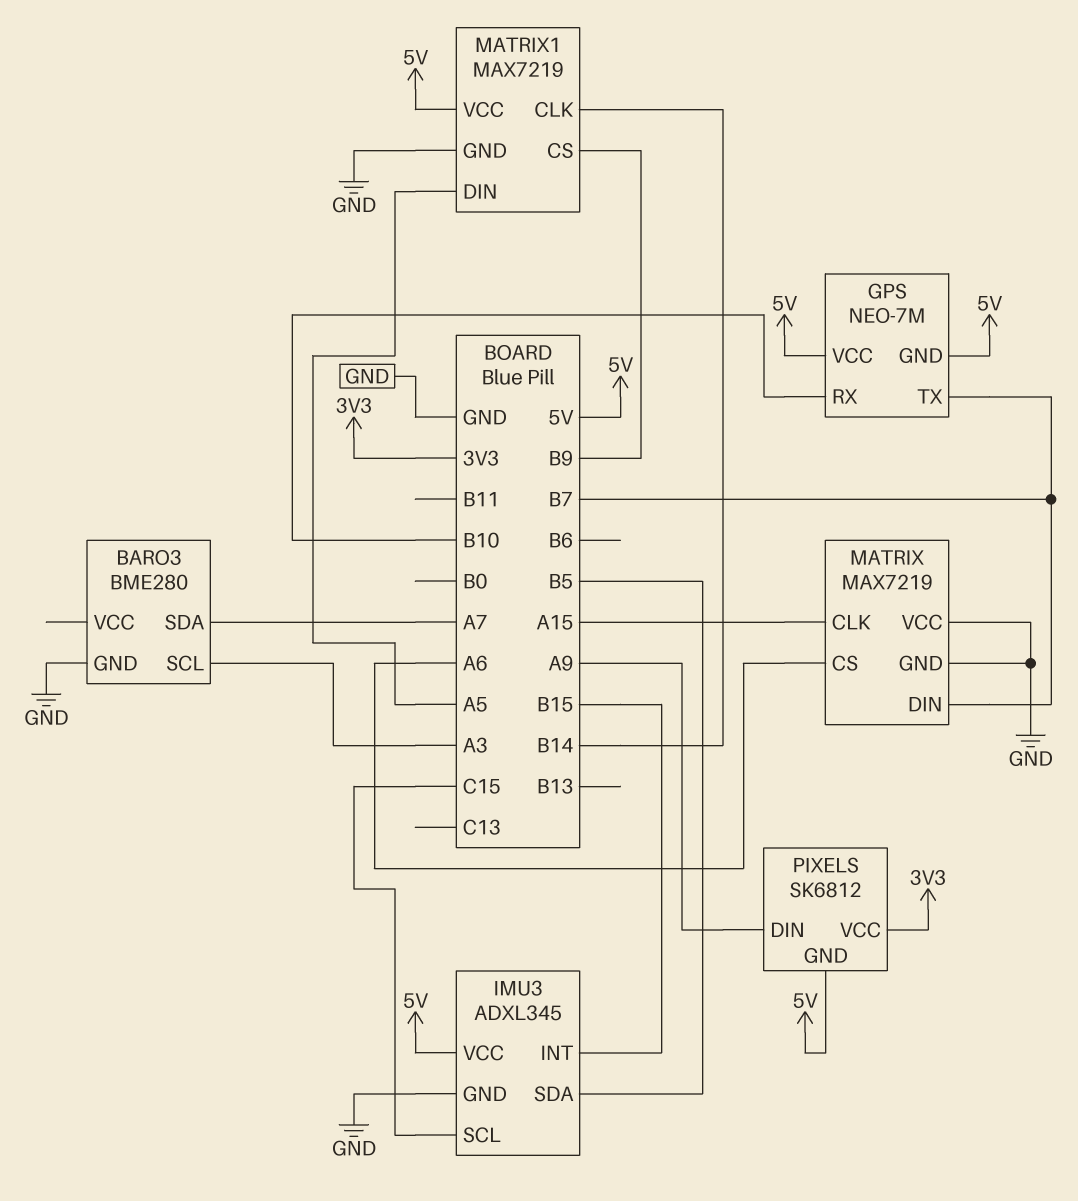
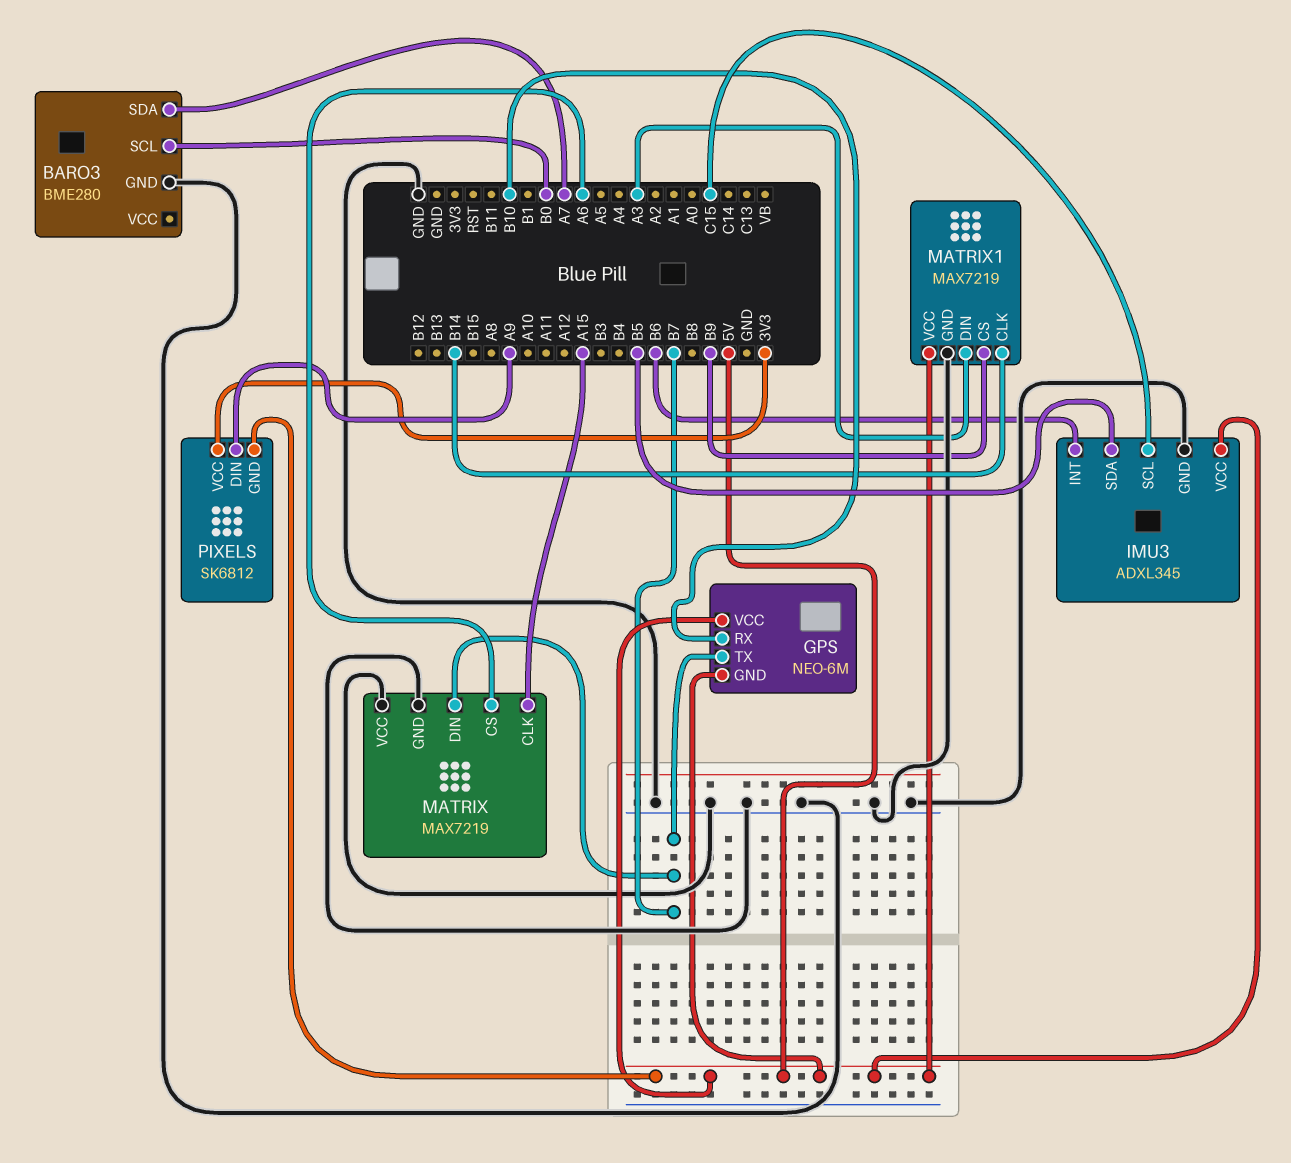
BARO3 pin SCL: A3 -> B0
GPS: NEO-7M -> NEO-6M
IMU3 pin INT: B15 -> B6
MATRIX1 pin DIN: A5 -> A3

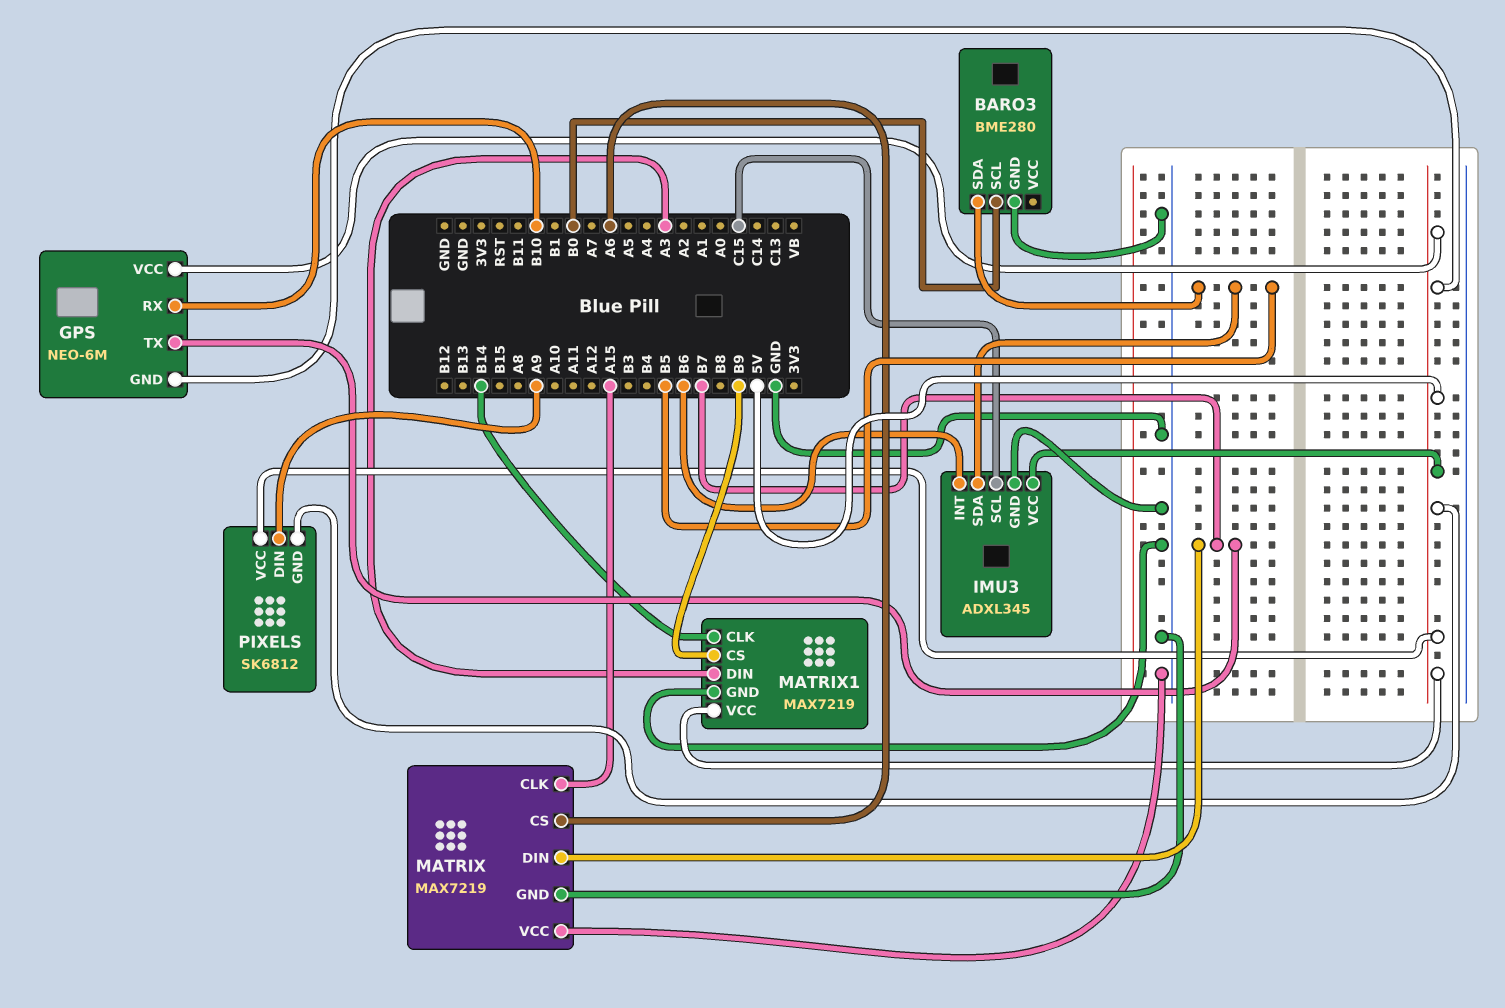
BARO3 pin SDA: A7 -> B5
PIXELS pin VCC: 3V3 -> 5V

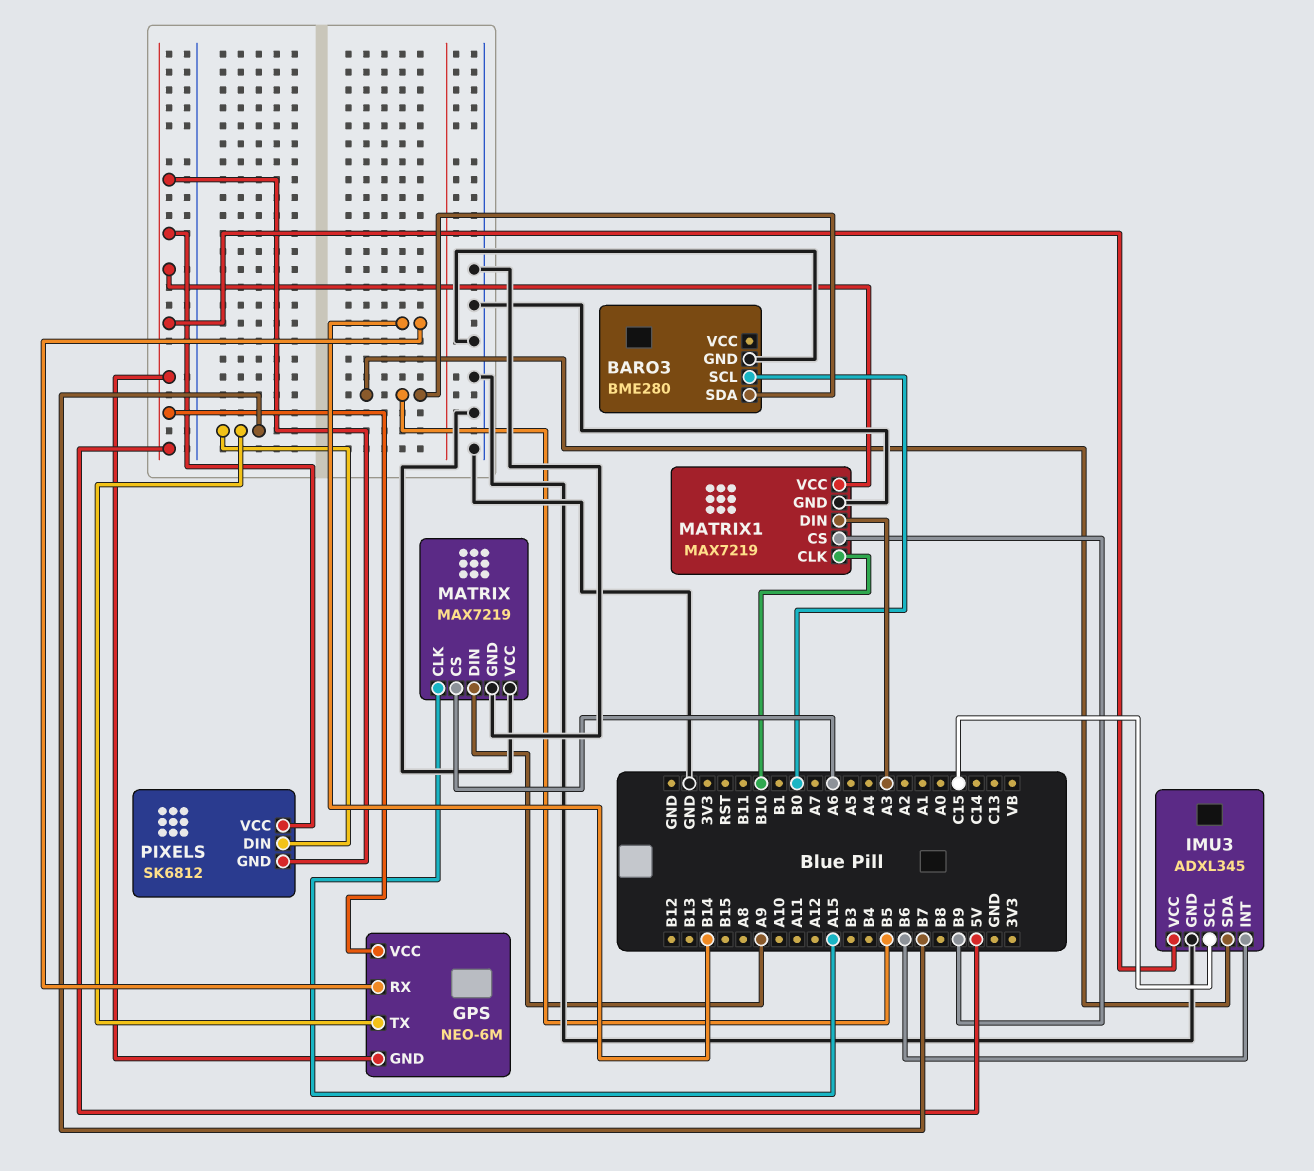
GPS pin RX: B10 -> B14
MATRIX pin DIN: B7 -> A9
MATRIX1 pin CLK: B14 -> B10
PIXELS pin DIN: A9 -> B7

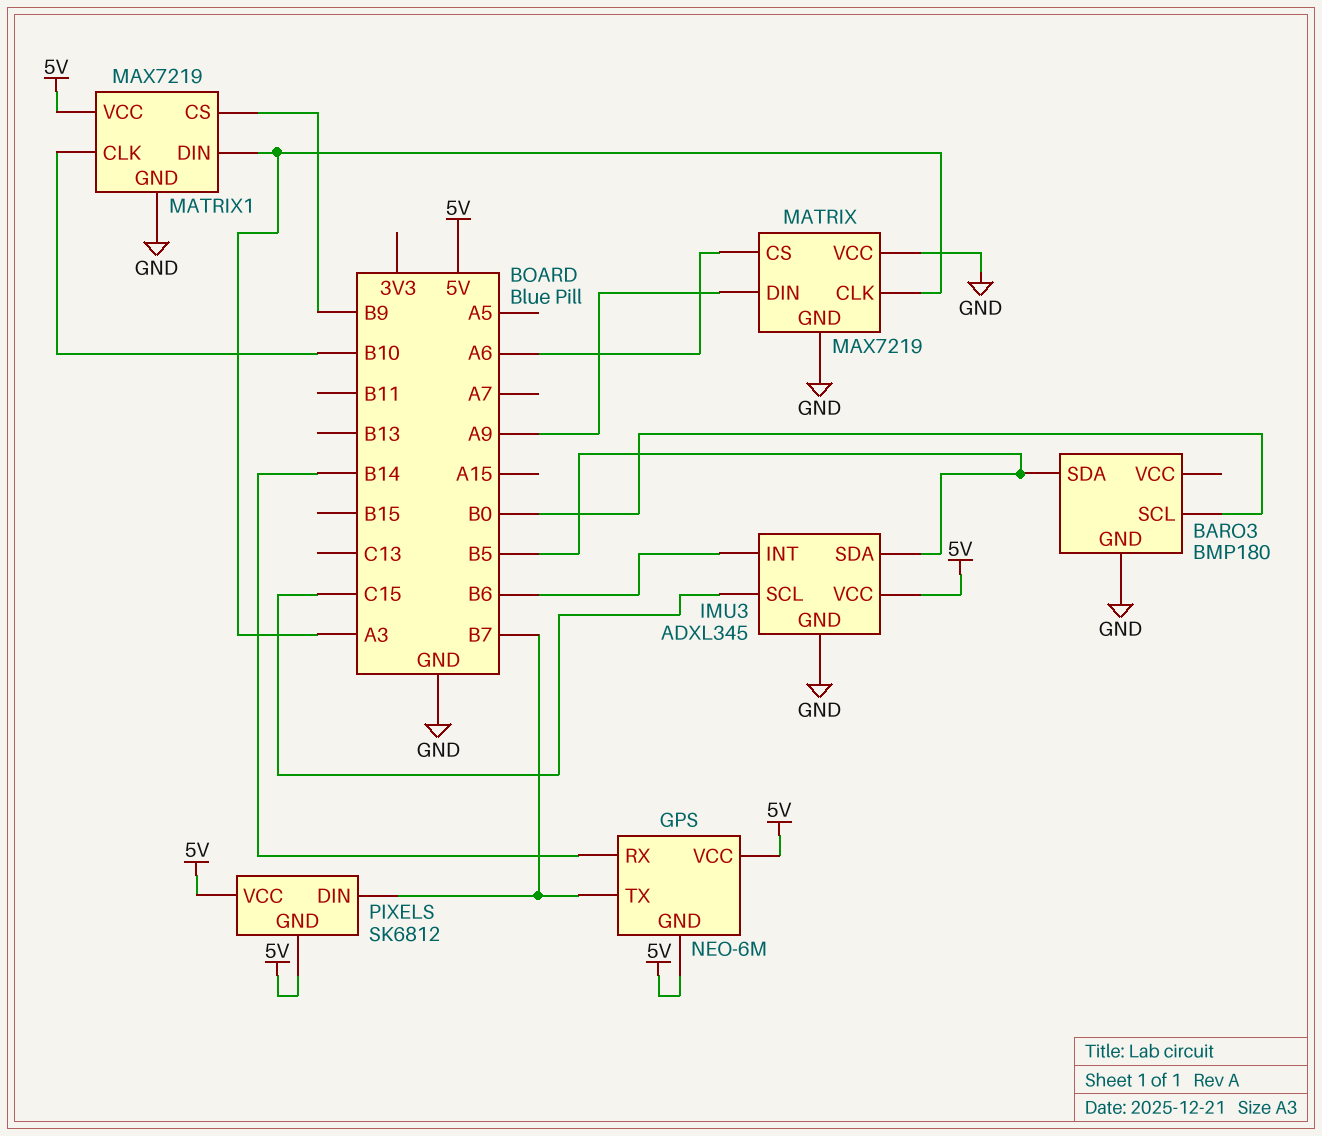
BARO3: BME280 -> BMP180
MATRIX pin CLK: A15 -> A3

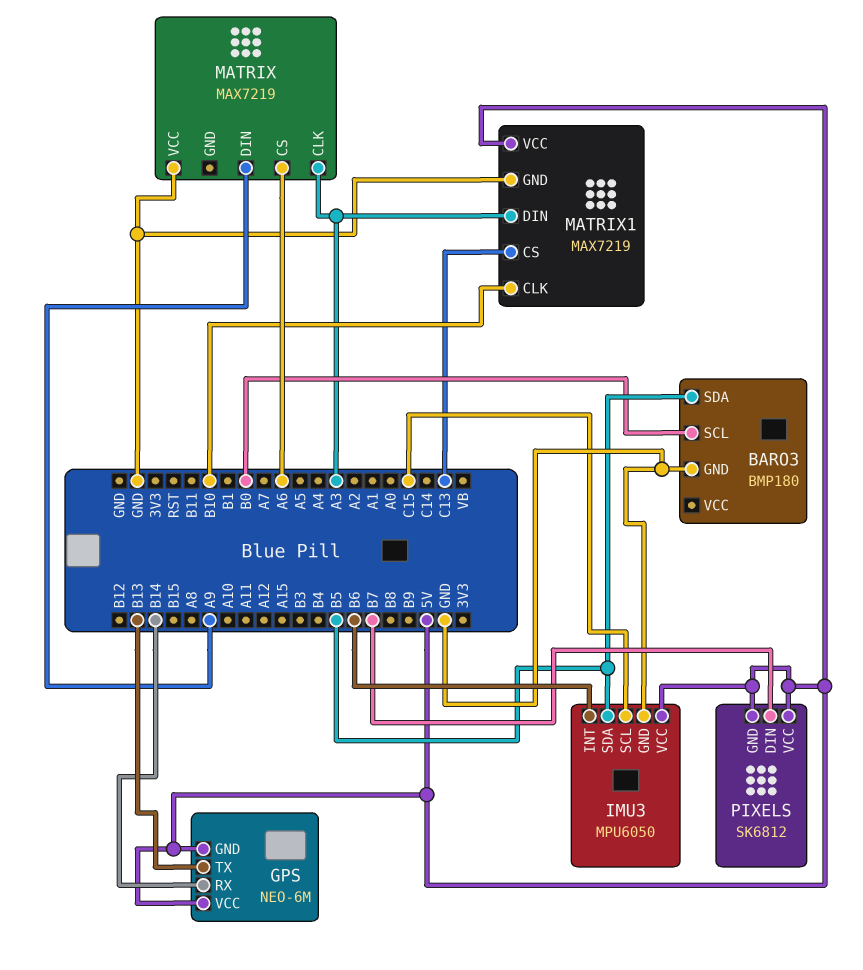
GPS pin TX: B7 -> B13
IMU3: ADXL345 -> MPU6050
MATRIX pin GND: GND -> none
MATRIX1 pin CS: B9 -> C13

